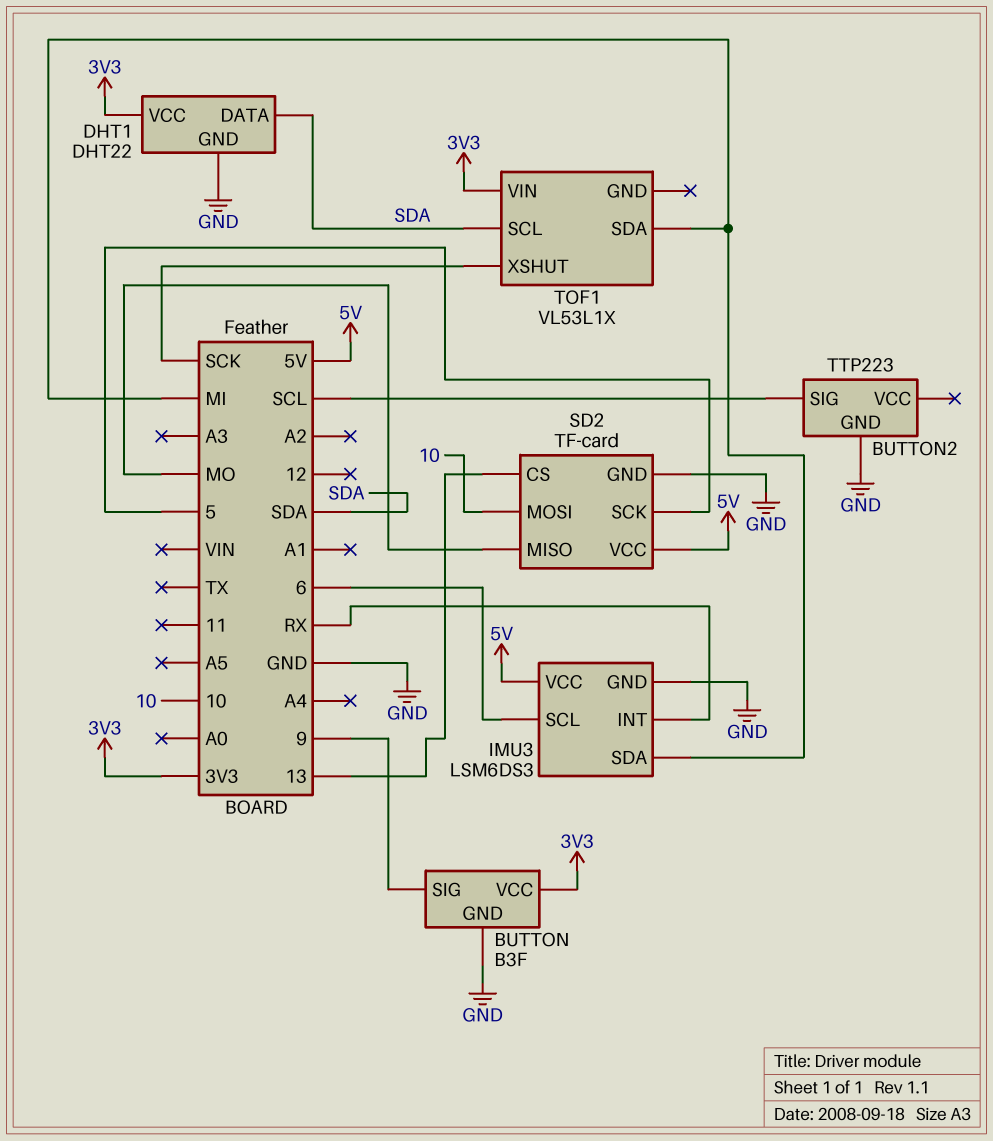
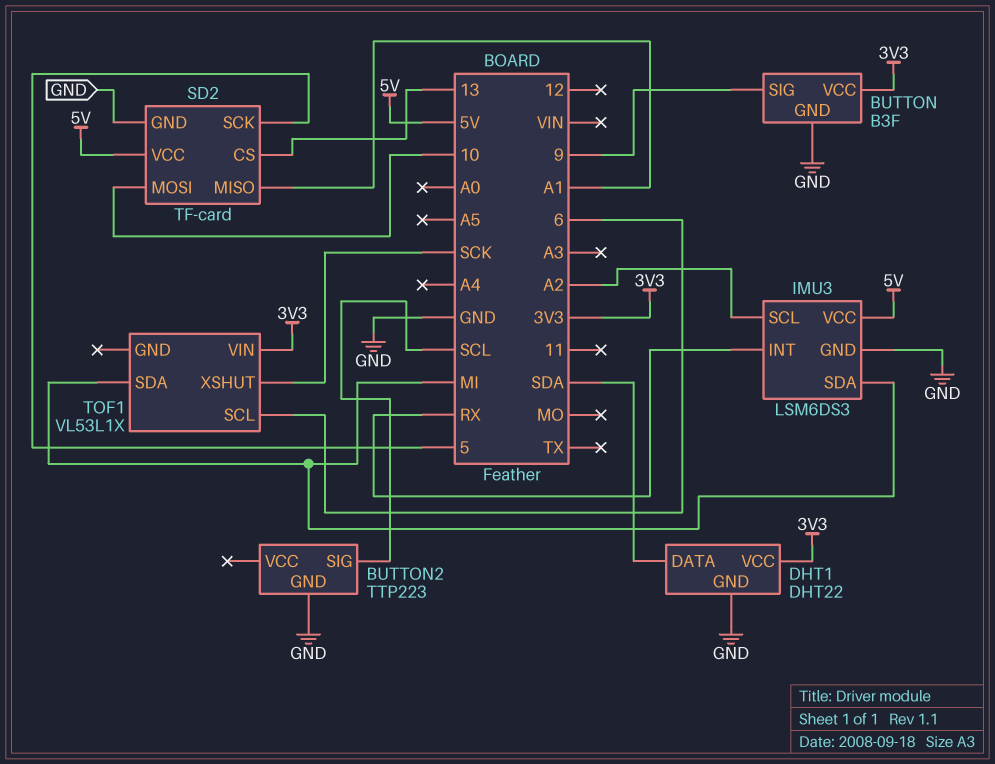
IMU3 pin SCL: 6 -> A2
SD2 pin MISO: MO -> A1
TOF1 pin SCL: SDA -> 6

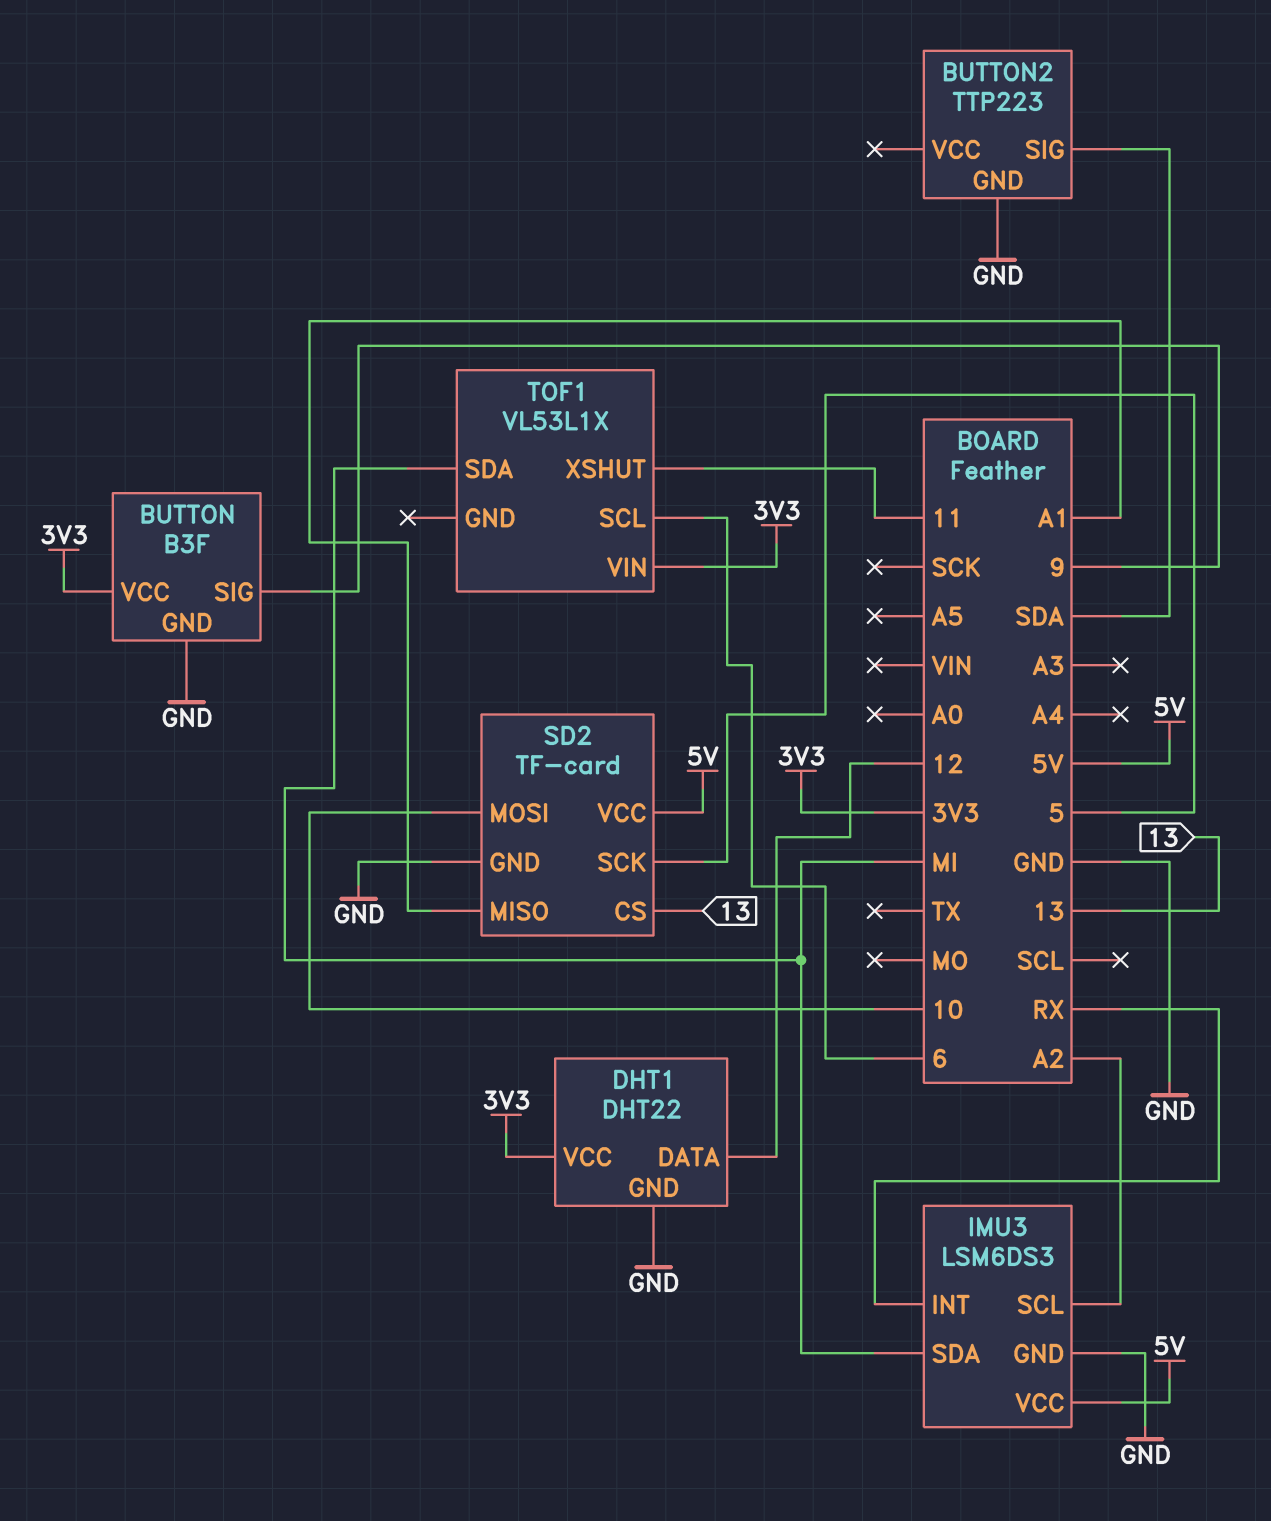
BUTTON2 pin SIG: SCL -> SDA
DHT1 pin DATA: SDA -> 12
TOF1 pin XSHUT: SCK -> 11

